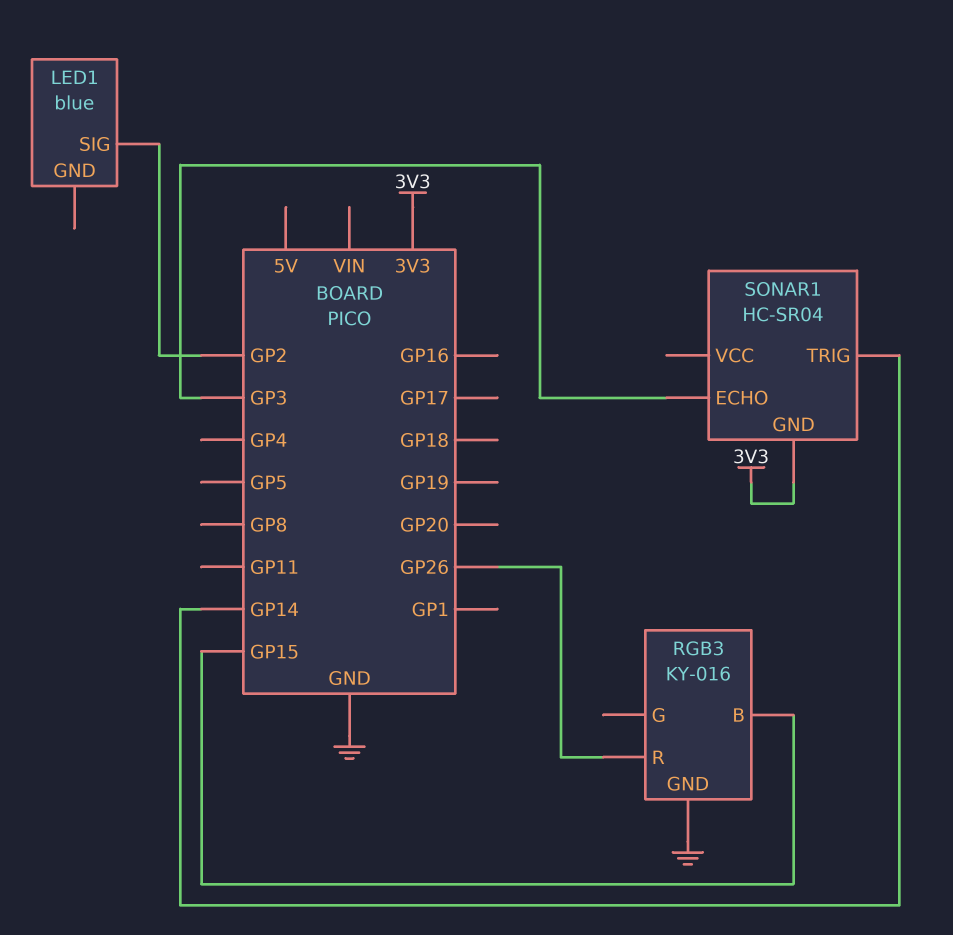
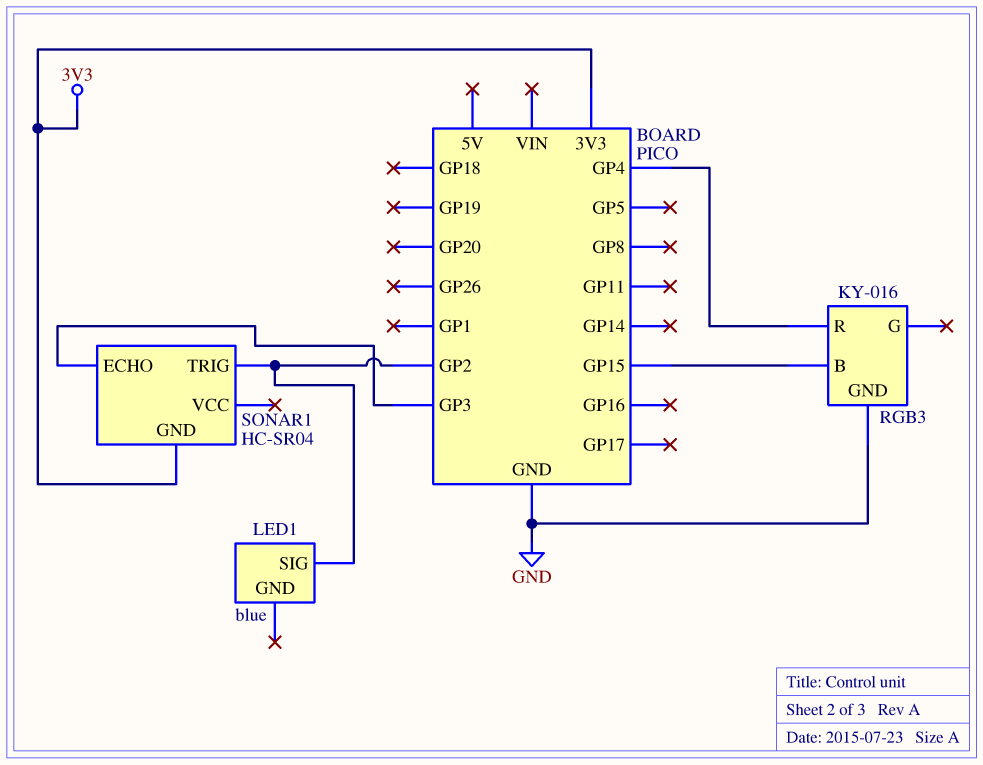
RGB3 pin R: GP26 -> GP4
SONAR1 pin TRIG: GP14 -> GP2

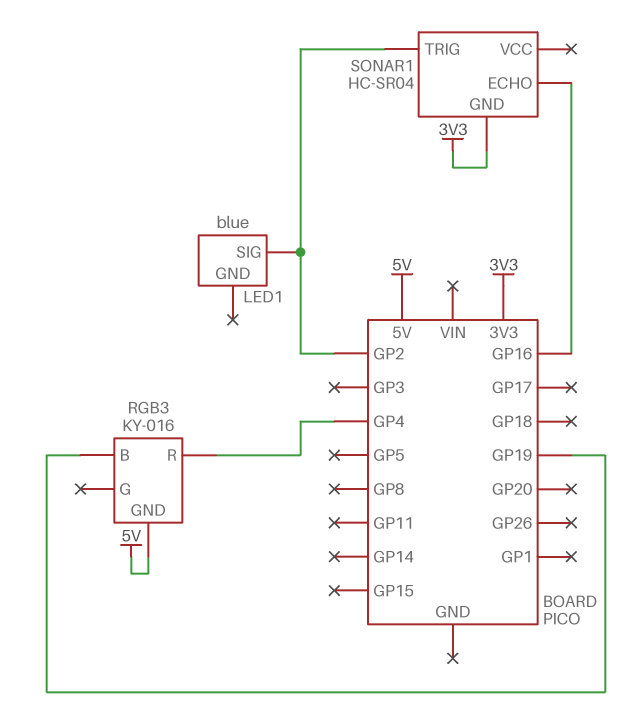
RGB3 pin B: GP15 -> GP19
RGB3 pin GND: GND -> 5V
SONAR1 pin ECHO: GP3 -> GP16

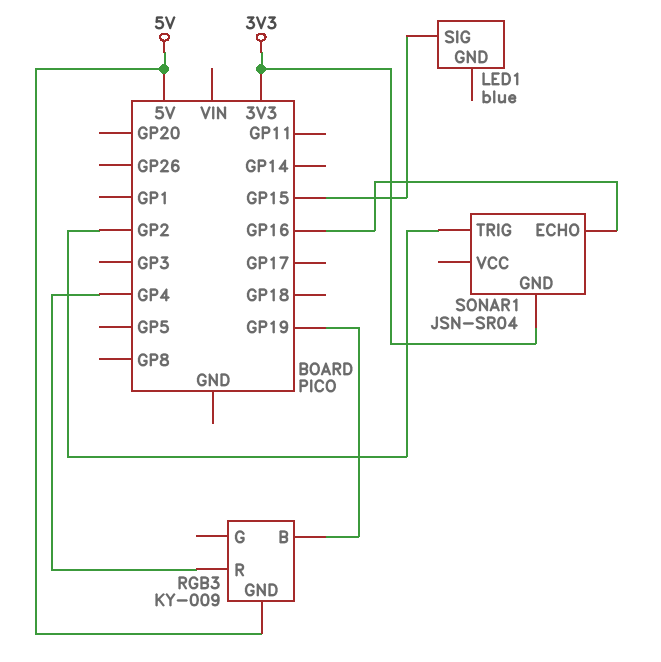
LED1 pin SIG: GP2 -> GP15
RGB3: KY-016 -> KY-009
SONAR1: HC-SR04 -> JSN-SR04

